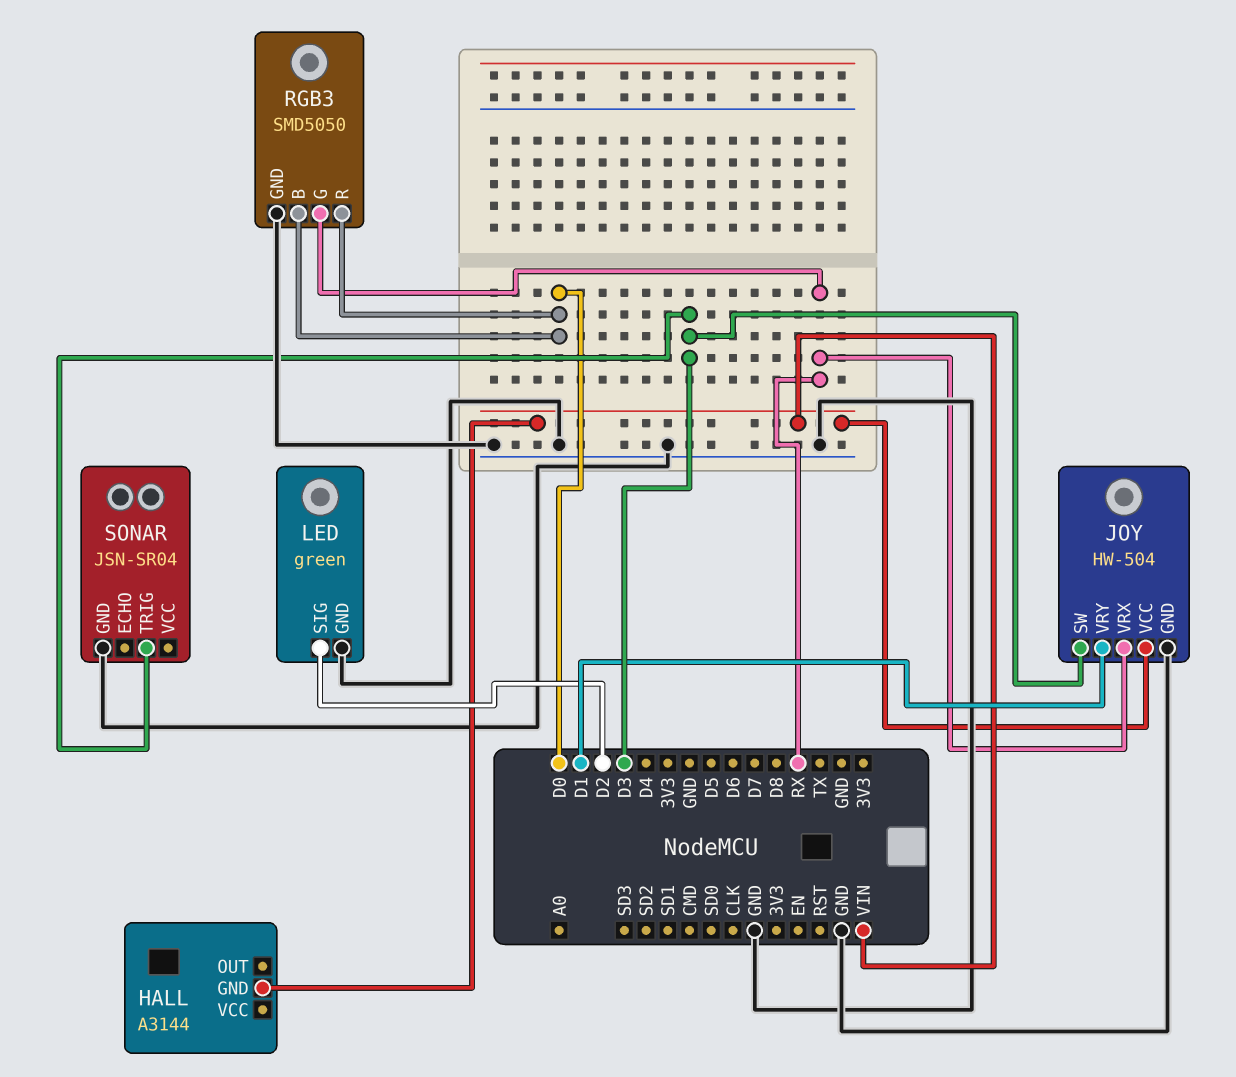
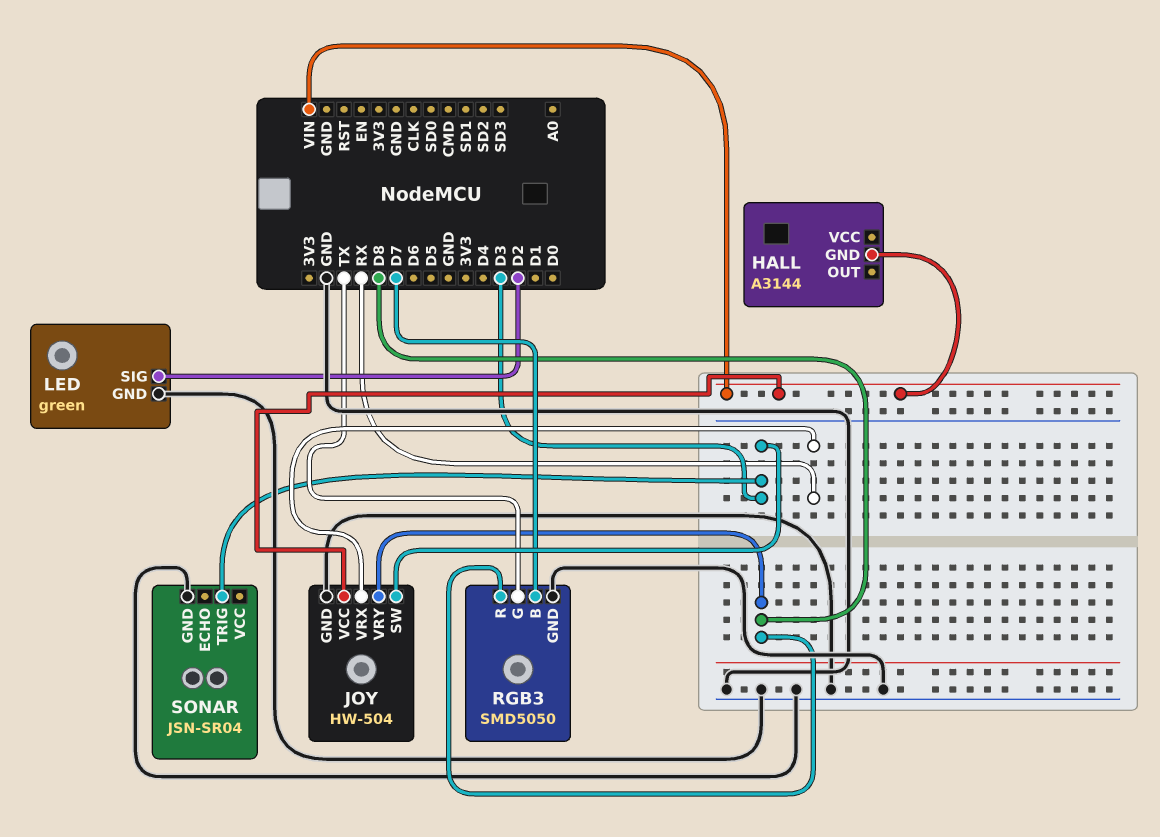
JOY pin VRY: D1 -> D8
RGB3 pin B: D0 -> D7
RGB3 pin G: RX -> TX
RGB3 pin R: D0 -> D8

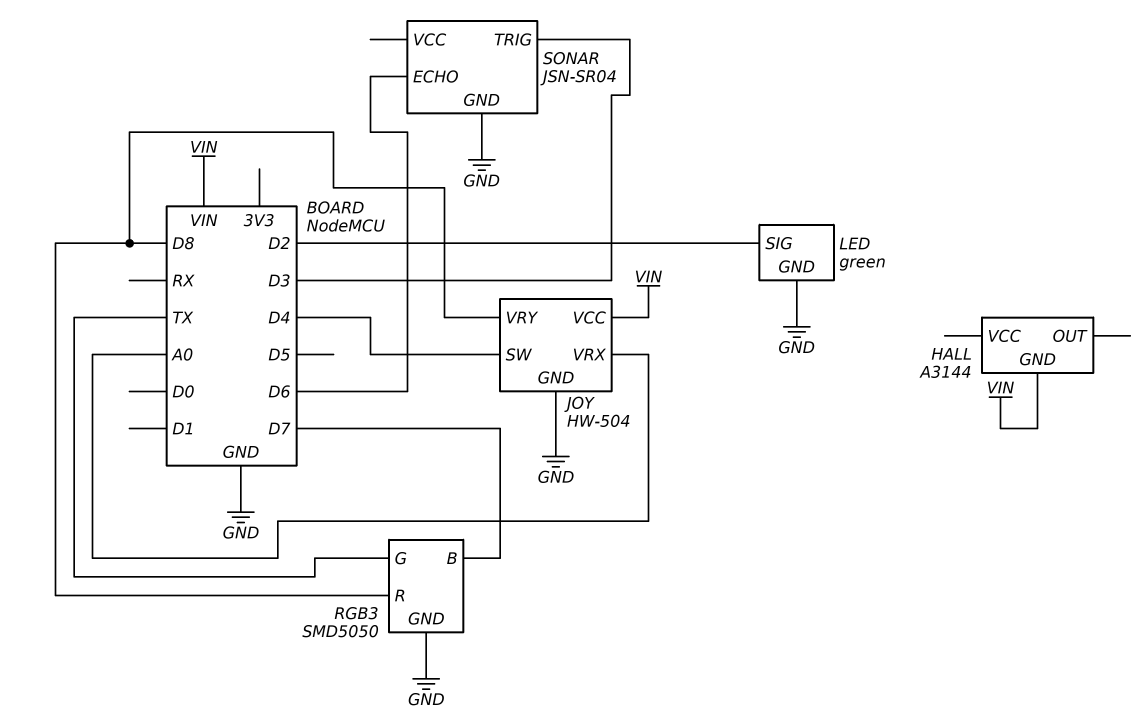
JOY pin SW: D3 -> D4
JOY pin VRX: RX -> A0
SONAR pin ECHO: none -> D6

